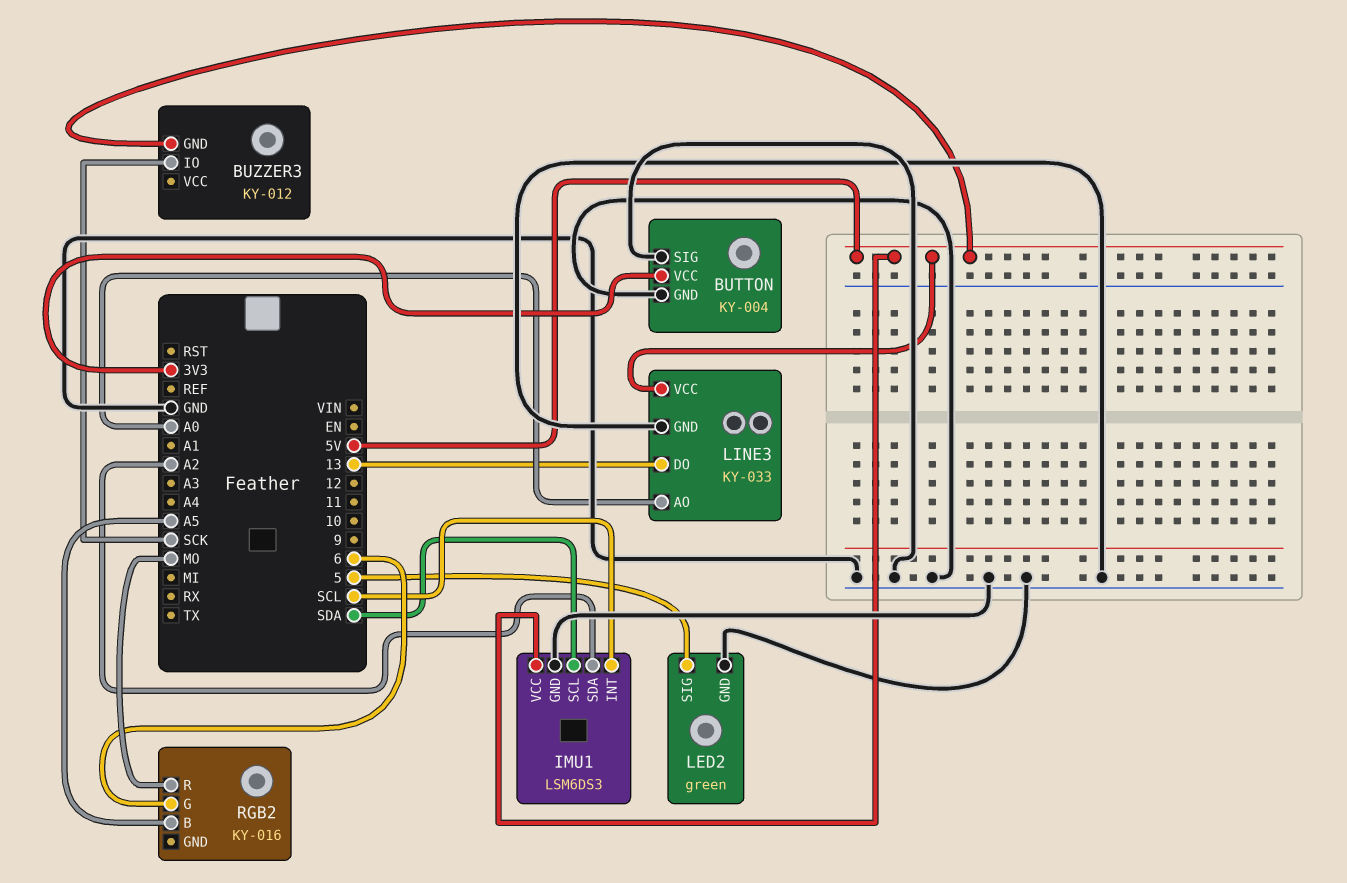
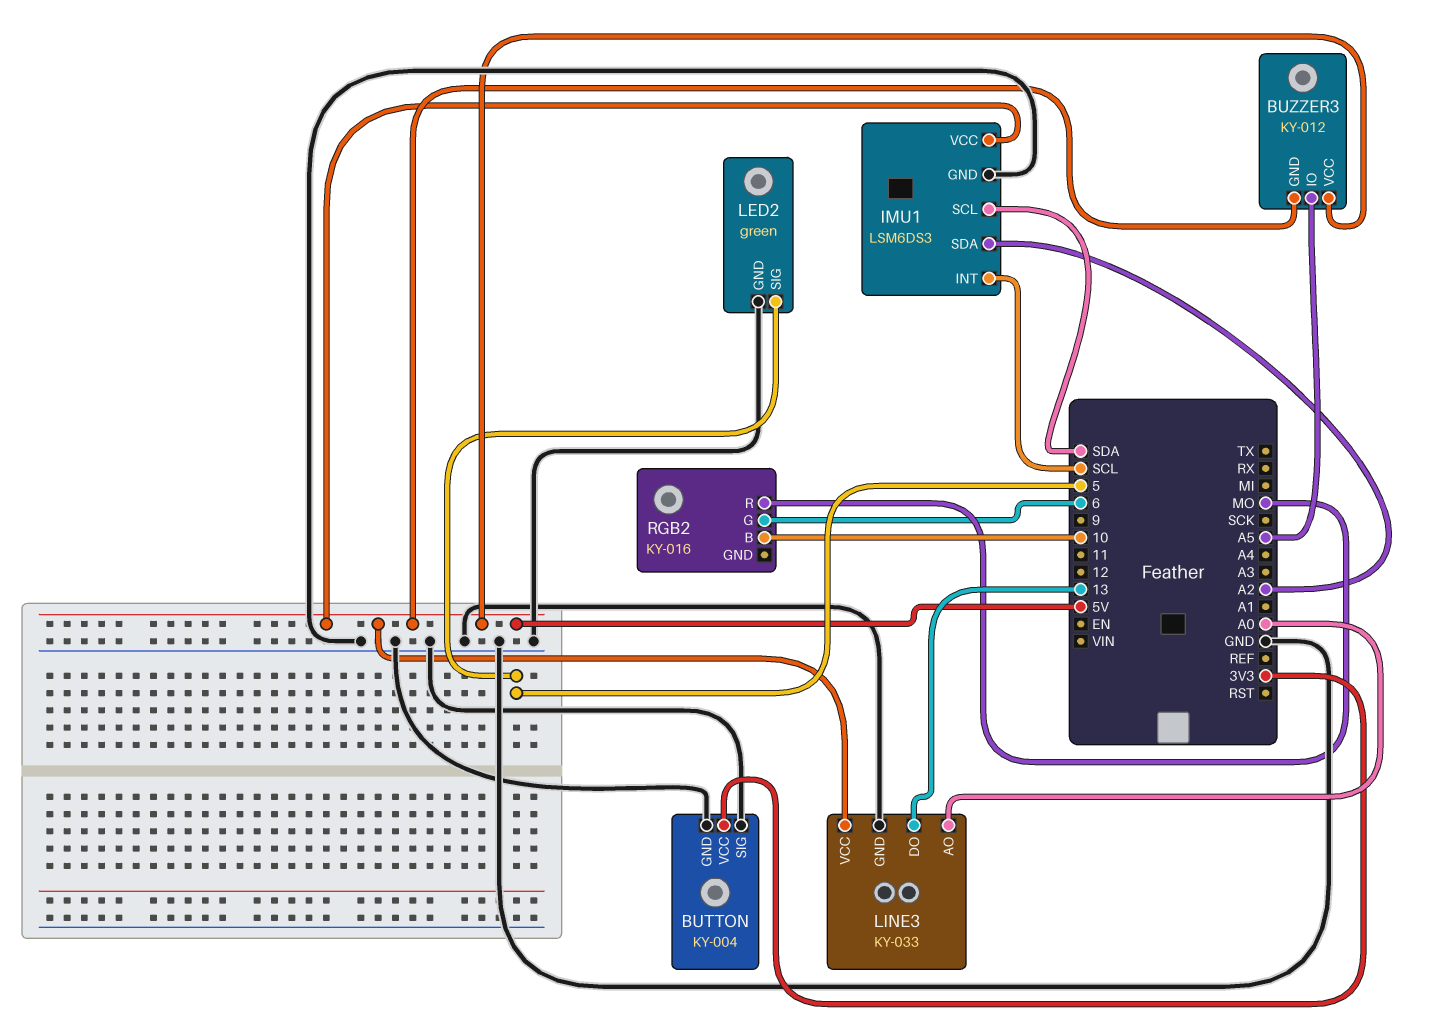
BUZZER3 pin IO: SCK -> A5
BUZZER3 pin VCC: none -> 5V
RGB2 pin B: A5 -> 10

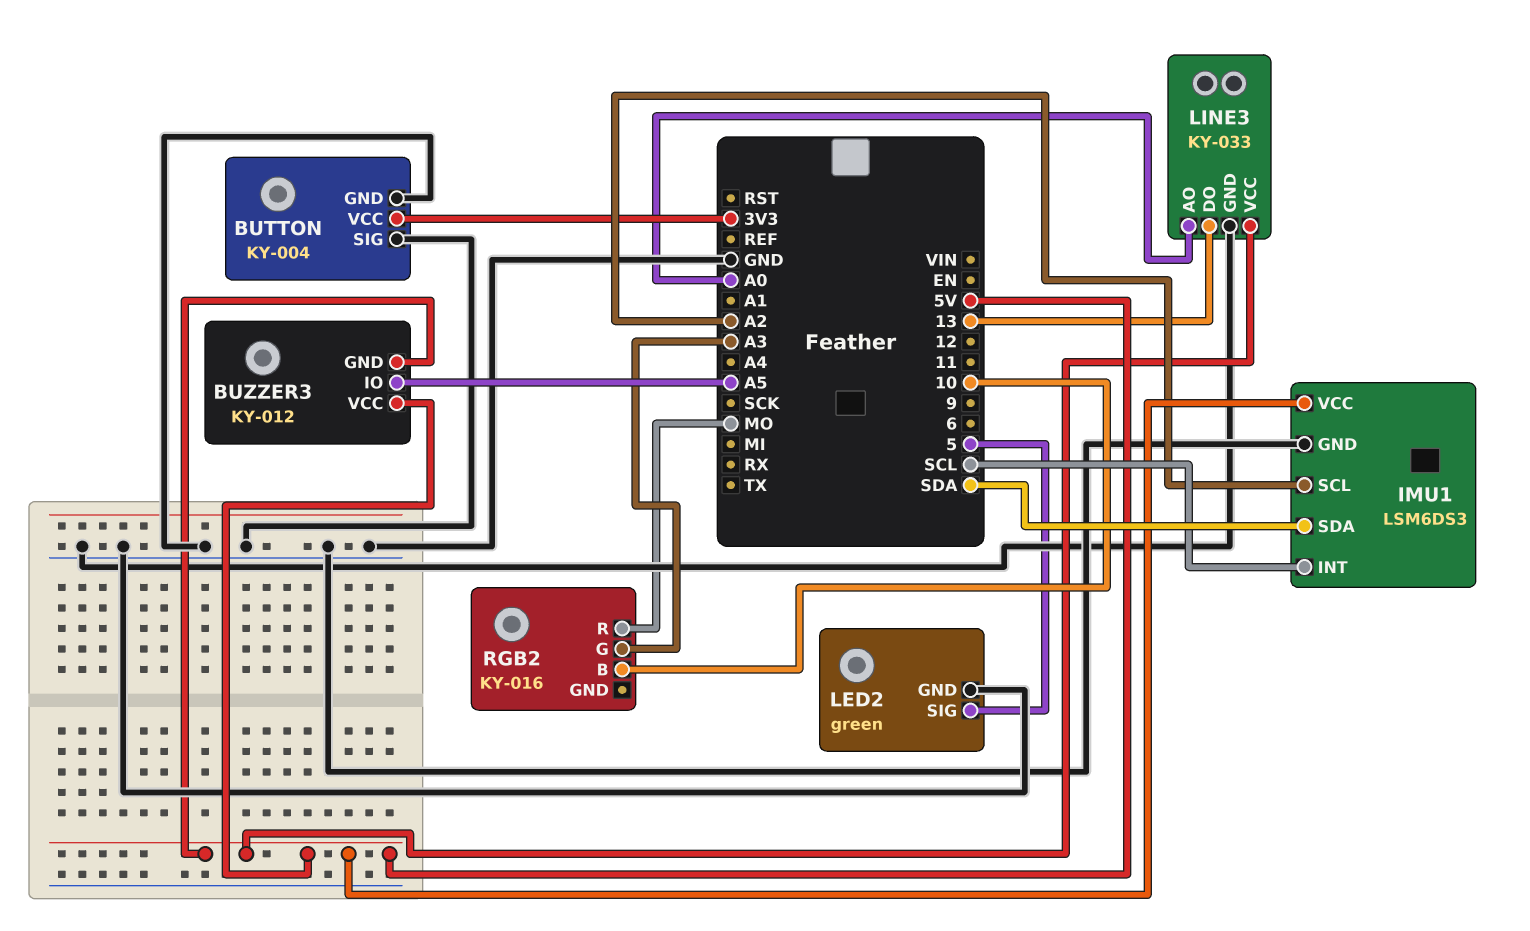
IMU1 pin SCL: SDA -> A2
IMU1 pin SDA: A2 -> SDA
RGB2 pin G: 6 -> A3

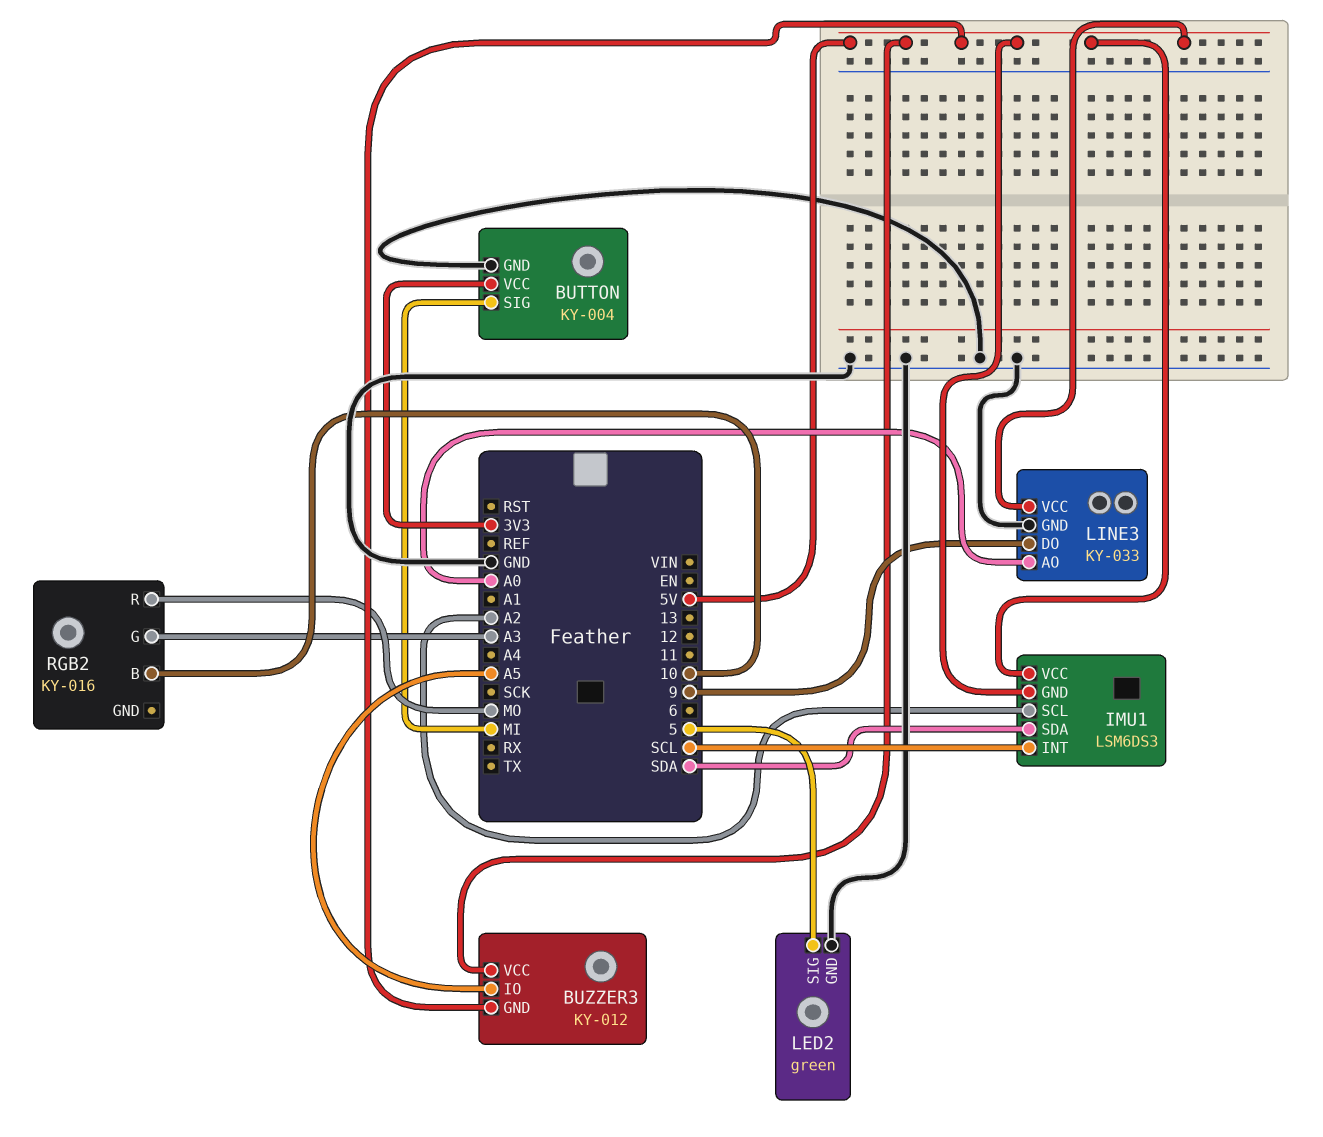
BUTTON pin SIG: GND -> MI
IMU1 pin GND: GND -> 5V
LINE3 pin DO: 13 -> 9

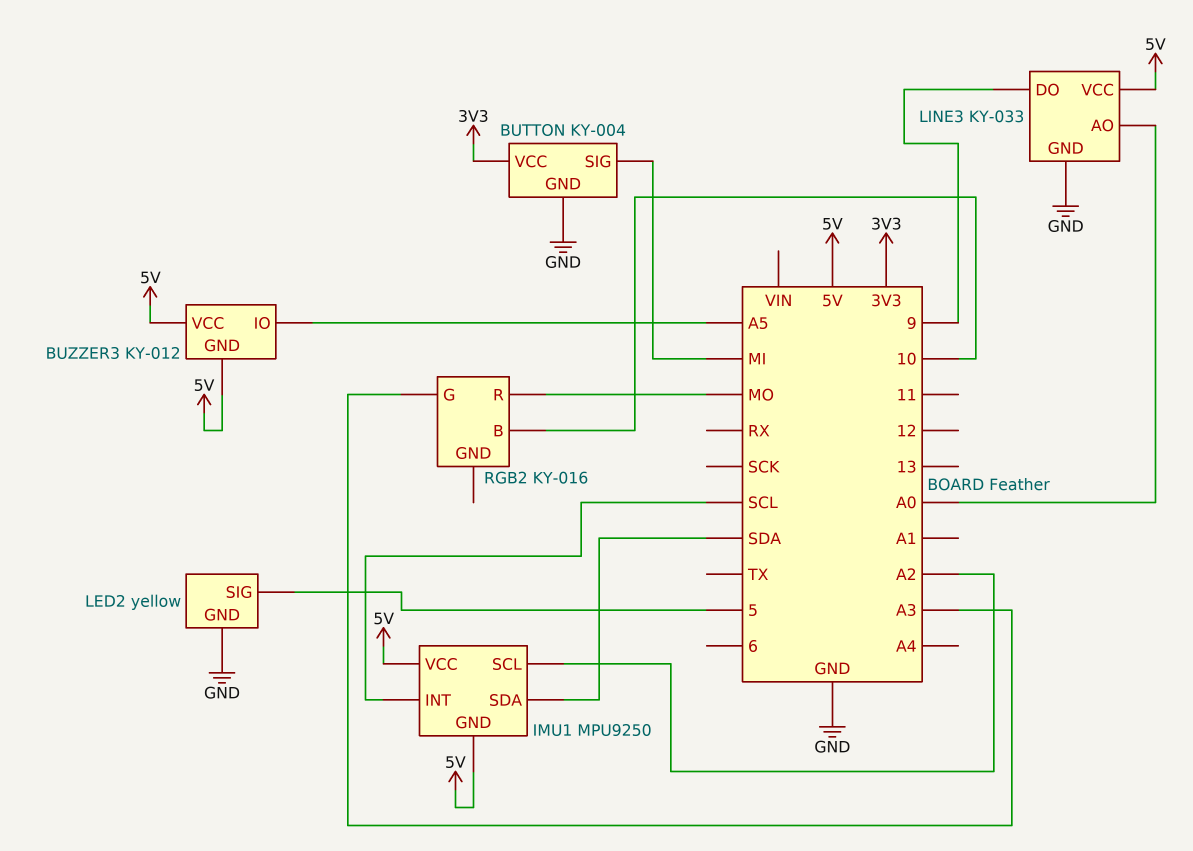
IMU1: LSM6DS3 -> MPU9250
LED2: green -> yellow

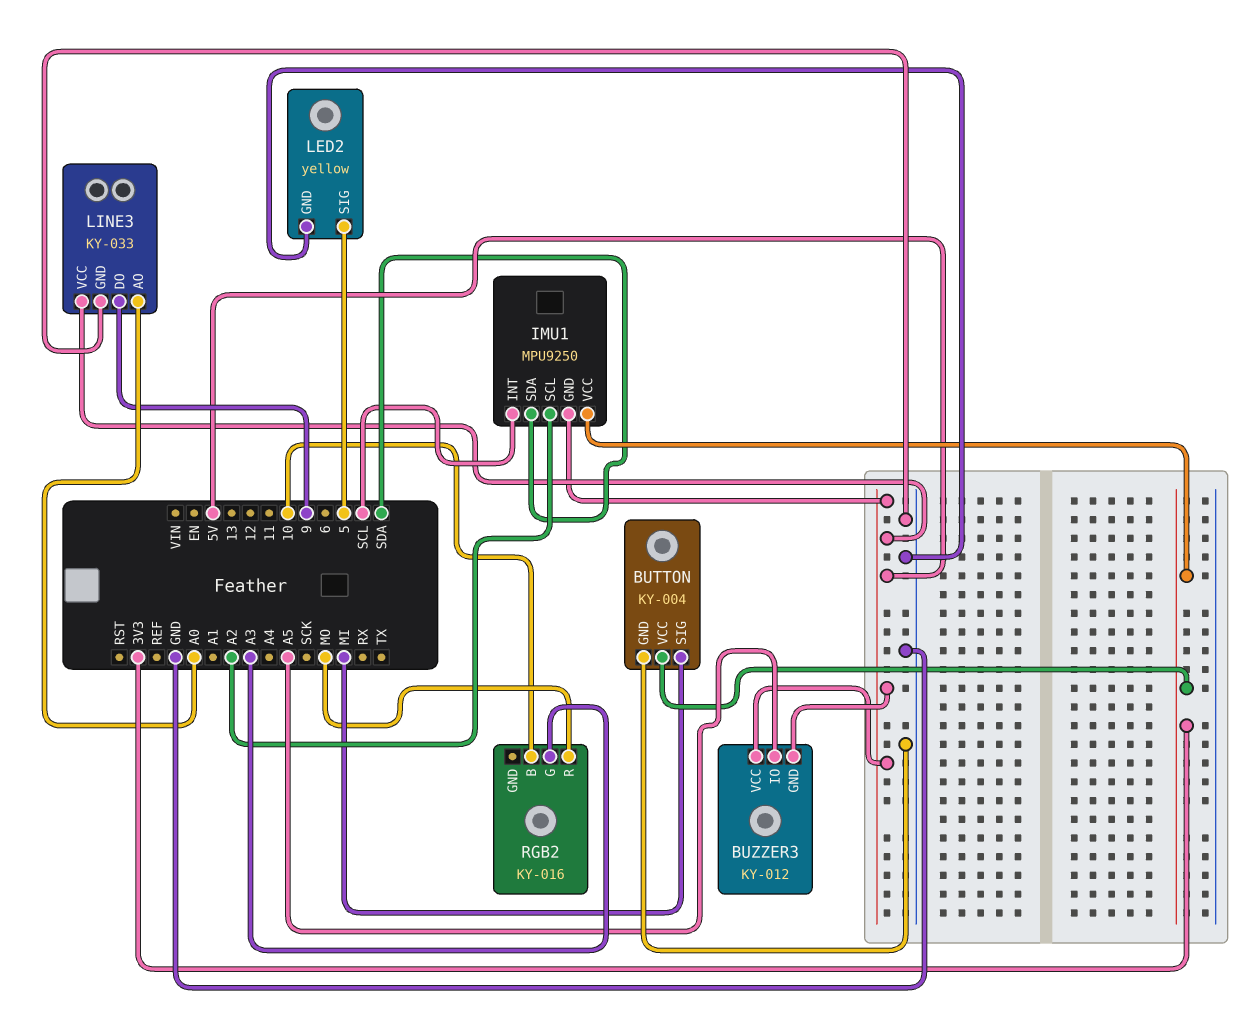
IMU1 pin VCC: 5V -> 3V3

